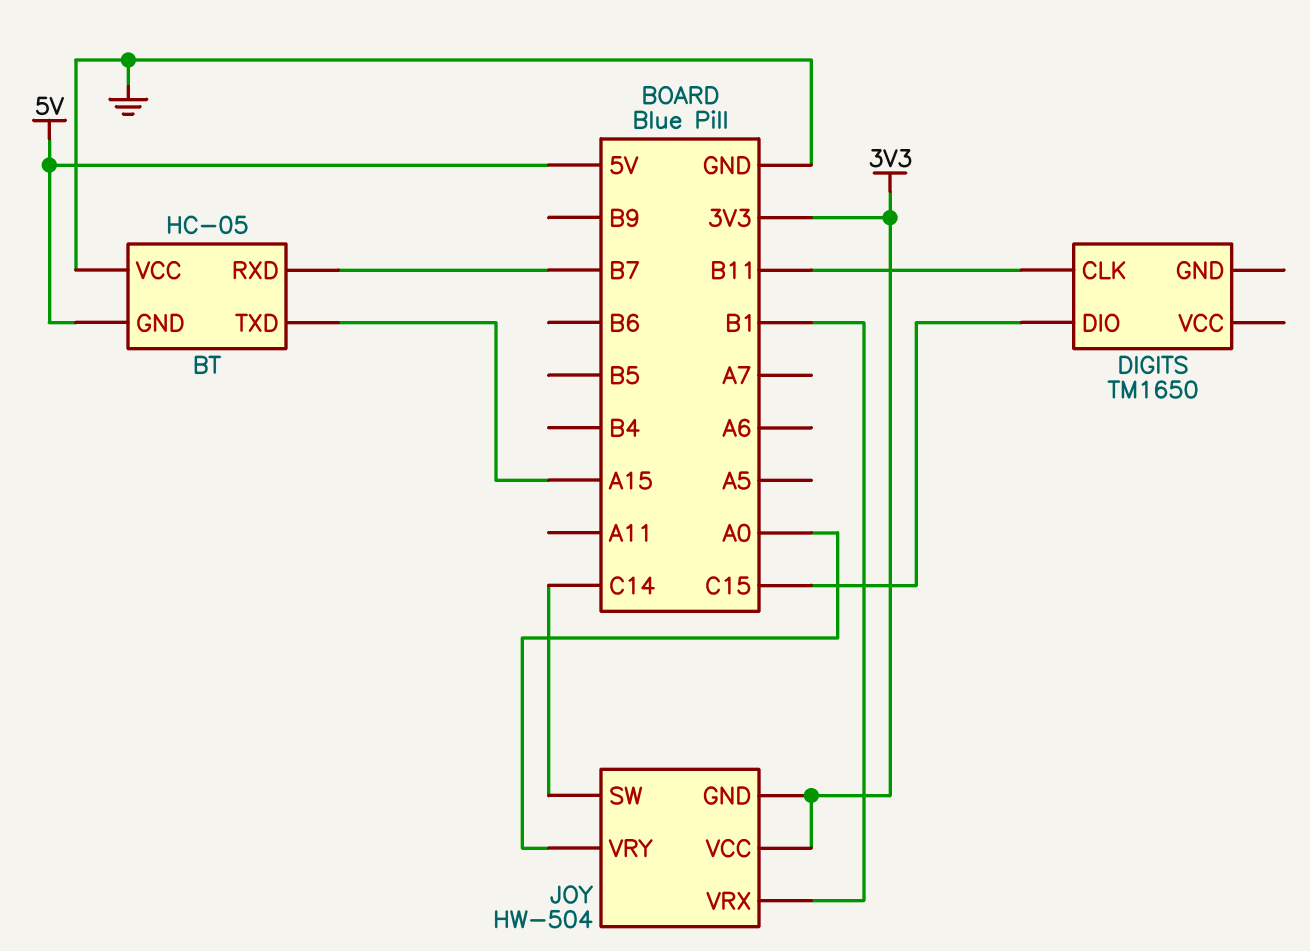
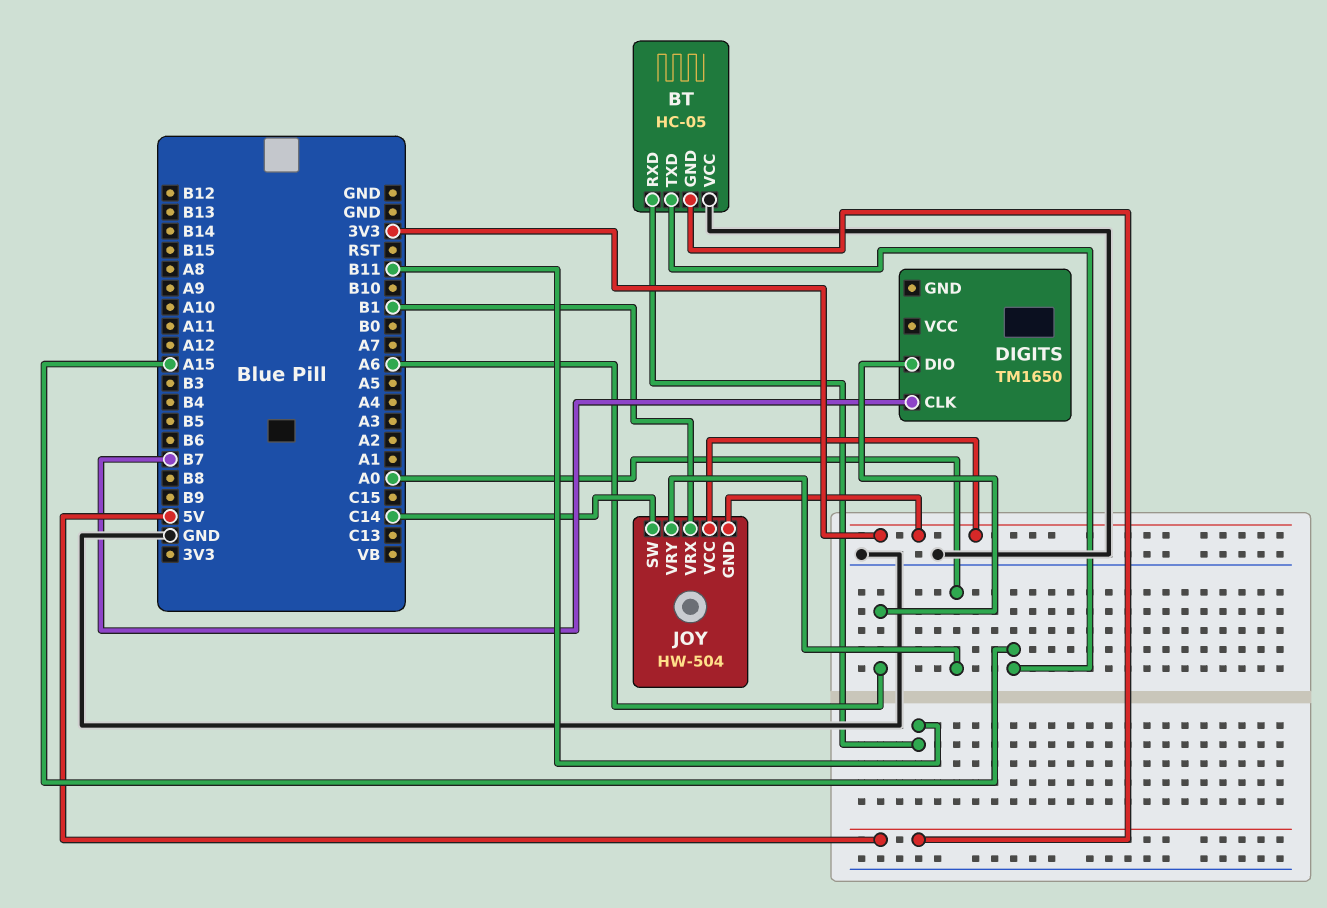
BT pin RXD: B7 -> B11
DIGITS pin CLK: B11 -> B7
DIGITS pin DIO: C15 -> A6

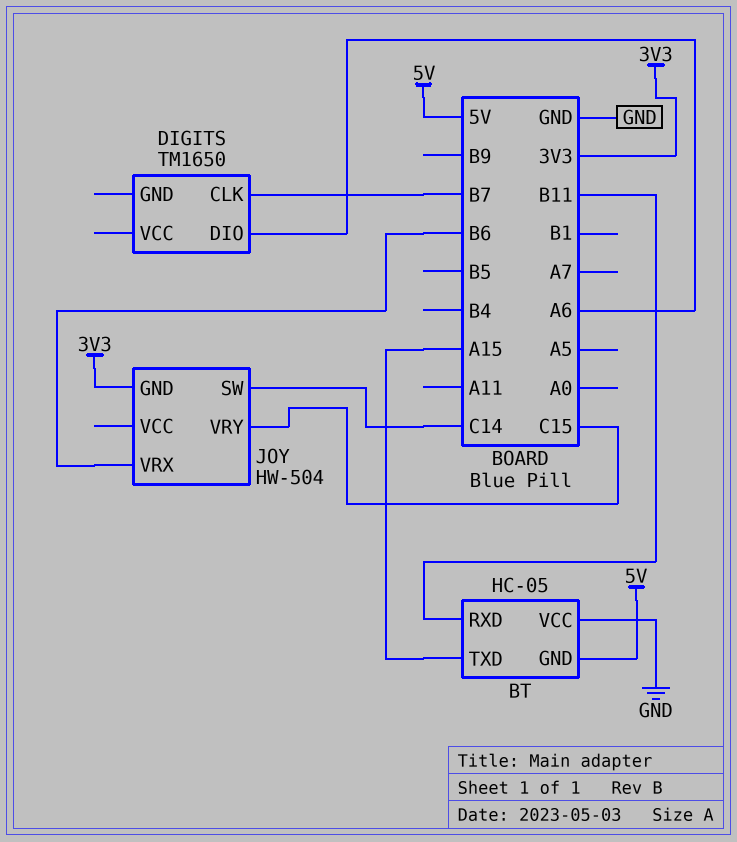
JOY pin VCC: 3V3 -> none
JOY pin VRX: B1 -> B6
JOY pin VRY: A0 -> C15

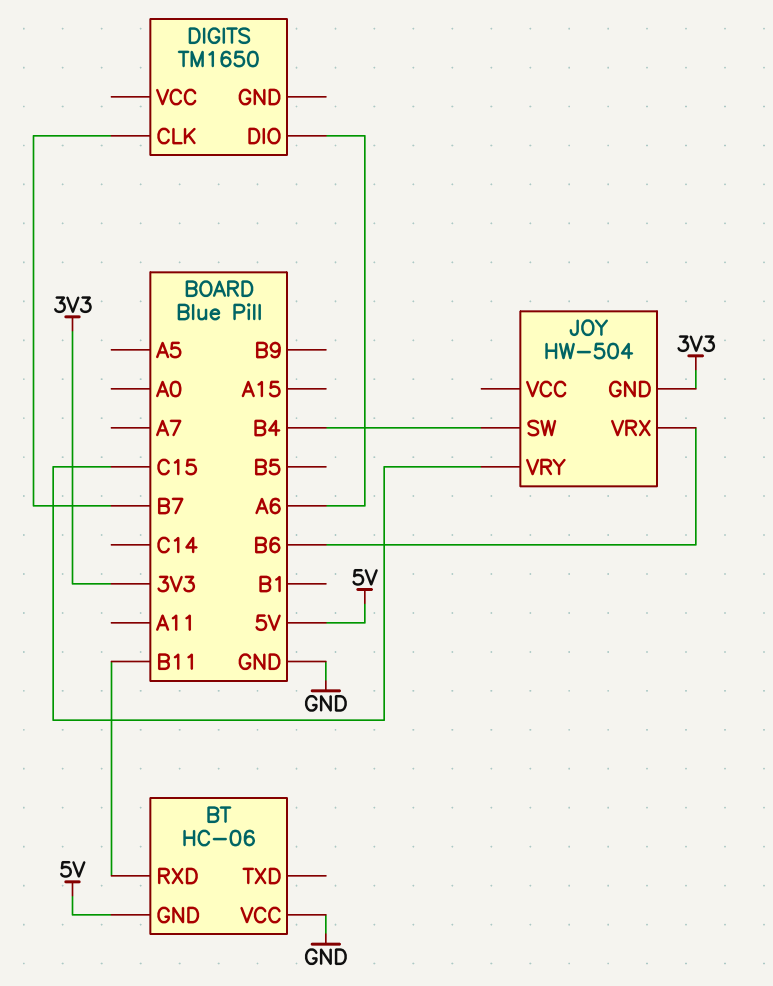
BT: HC-05 -> HC-06
BT pin TXD: A15 -> none
JOY pin SW: C14 -> B4

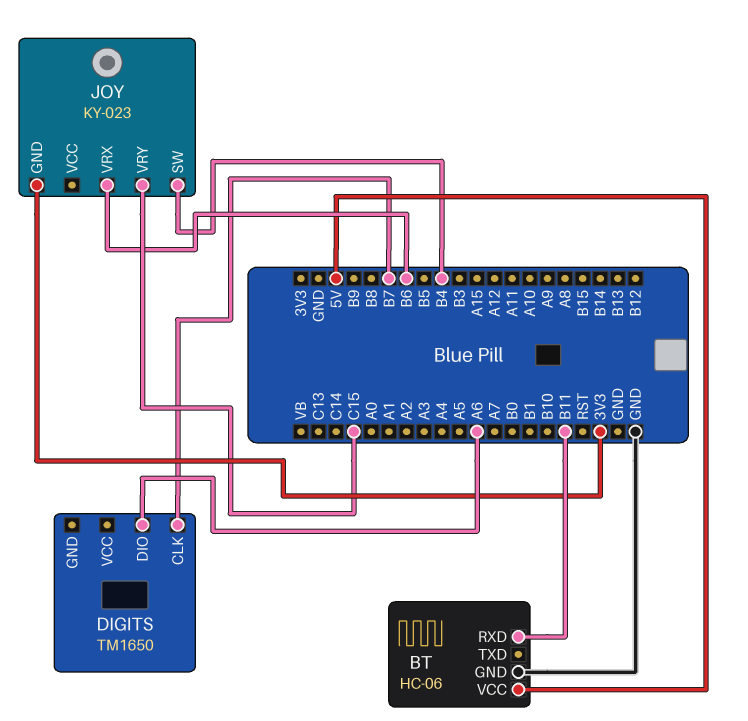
BT pin GND: 5V -> GND
BT pin VCC: GND -> 5V
JOY: HW-504 -> KY-023

